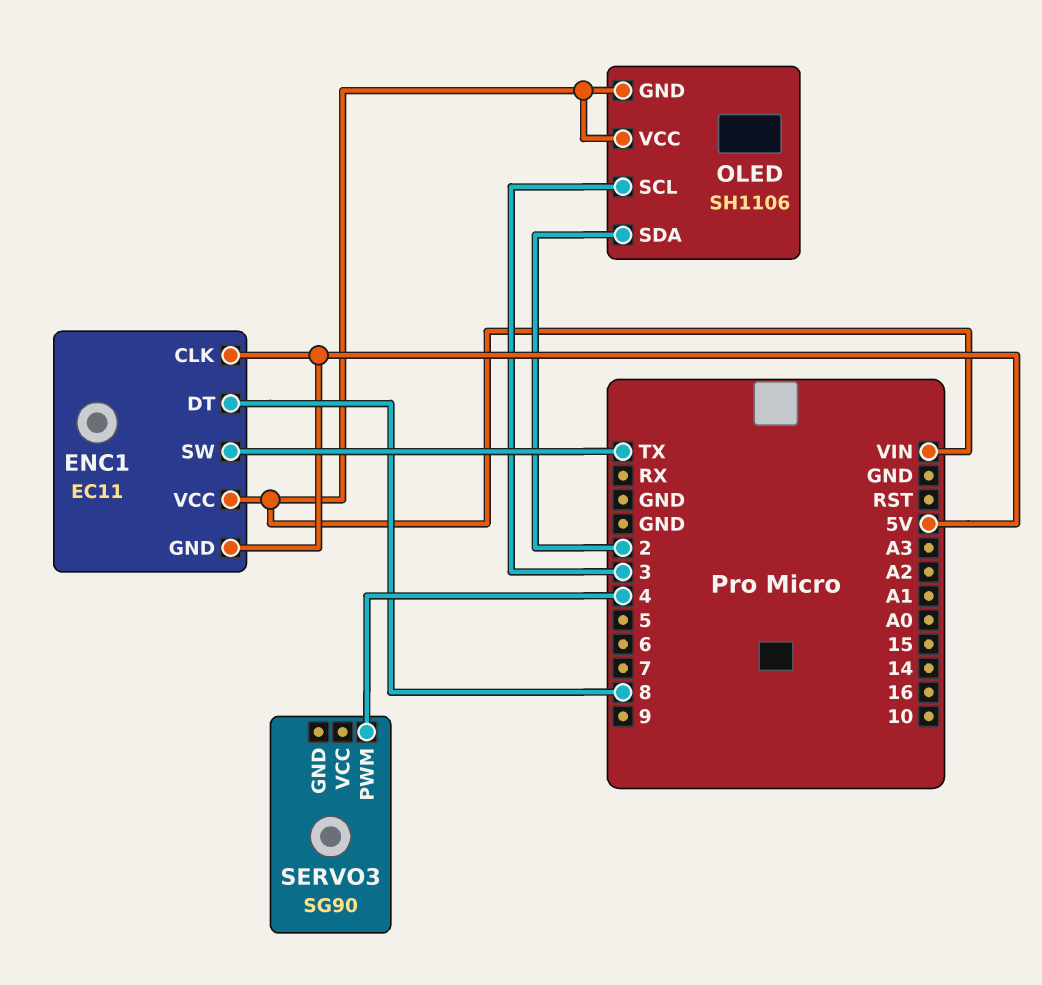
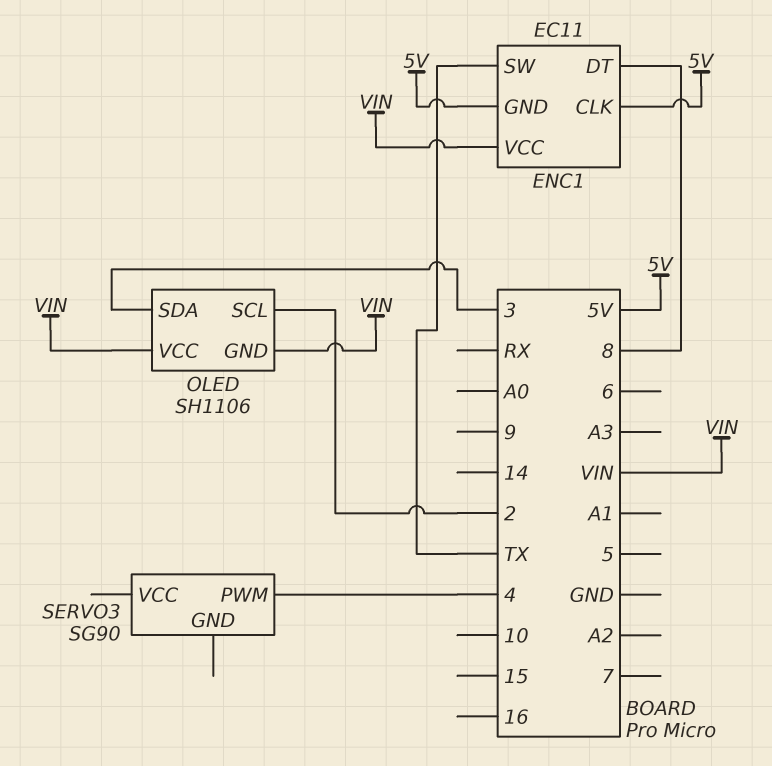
OLED pin SCL: 3 -> 2
OLED pin SDA: 2 -> 3

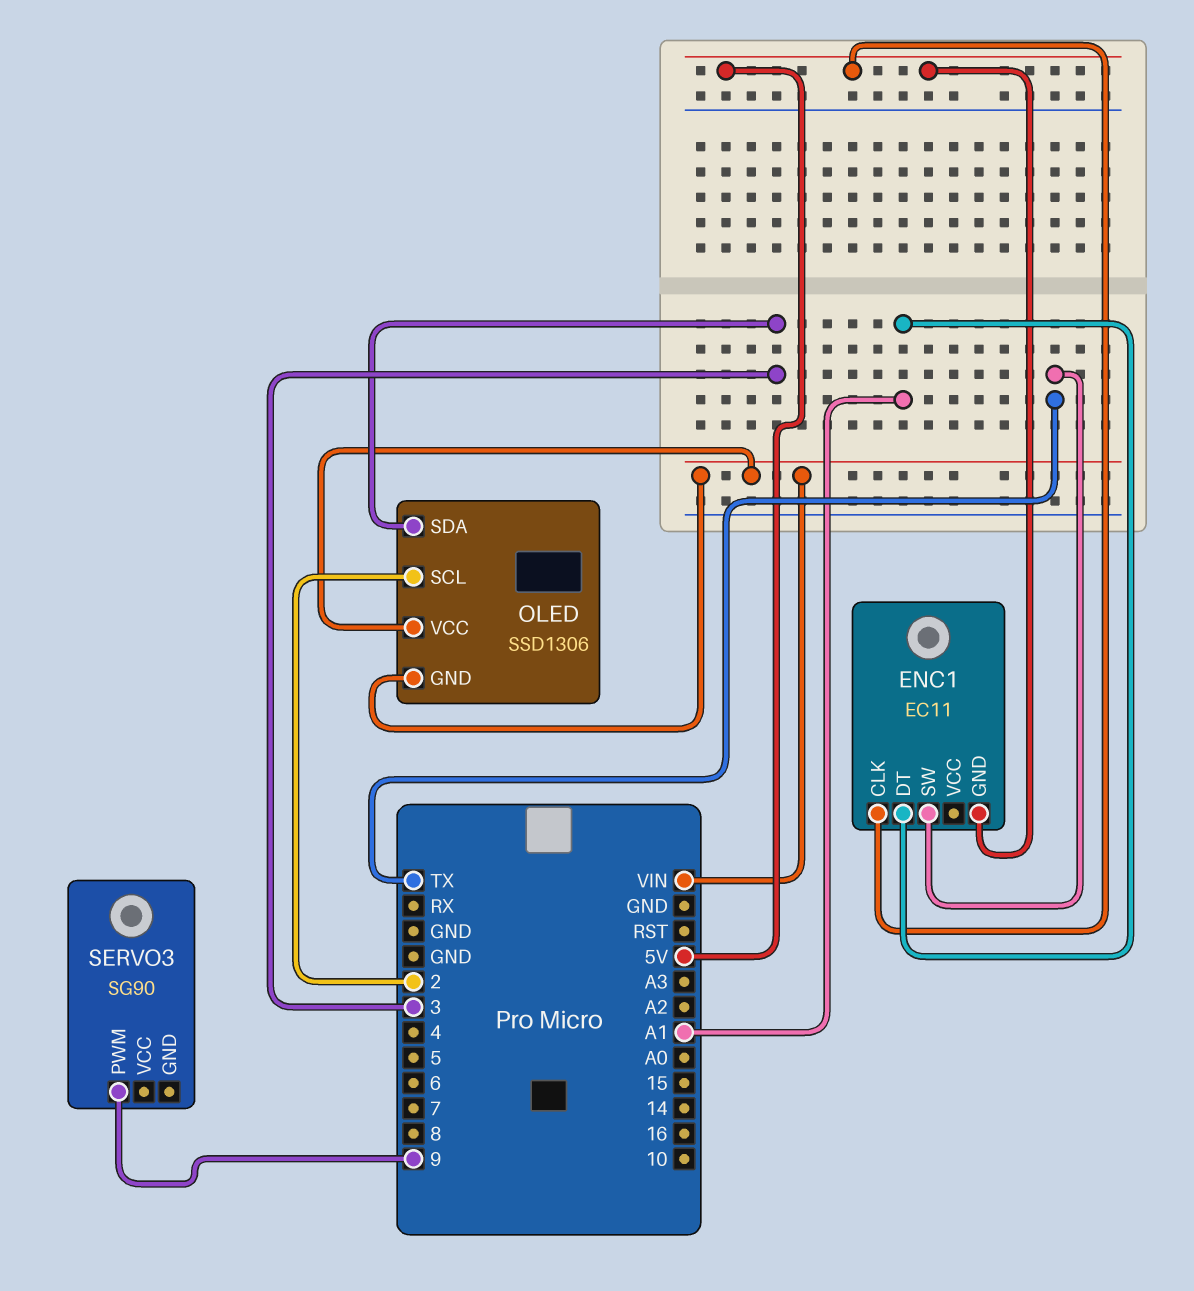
ENC1 pin DT: 8 -> A1
ENC1 pin VCC: VIN -> none
OLED: SH1106 -> SSD1306
SERVO3 pin PWM: 4 -> 9

